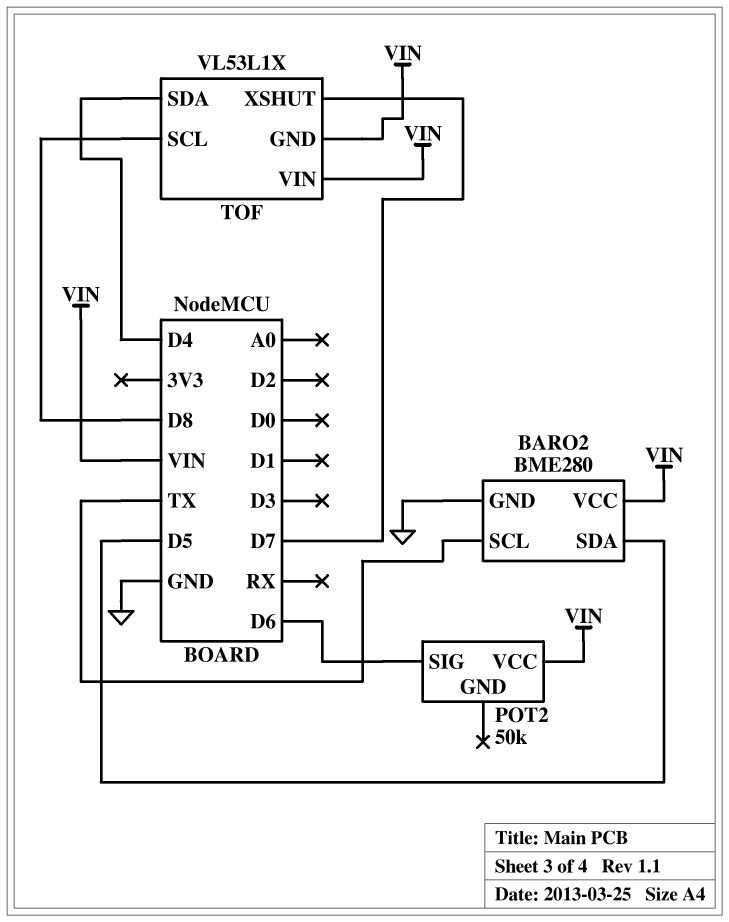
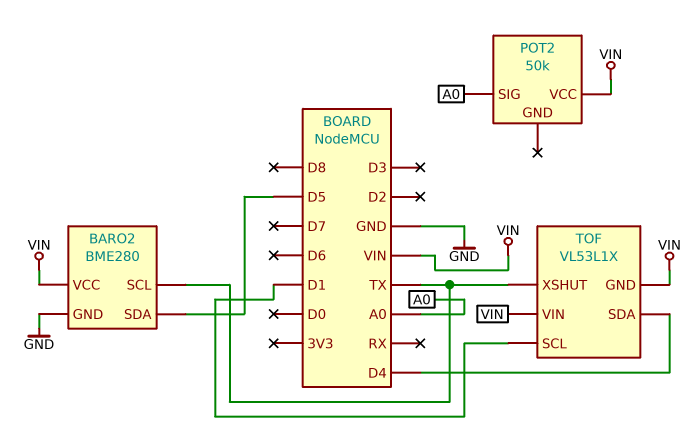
POT2 pin SIG: D6 -> A0
TOF pin SCL: D8 -> D1
TOF pin XSHUT: D7 -> TX

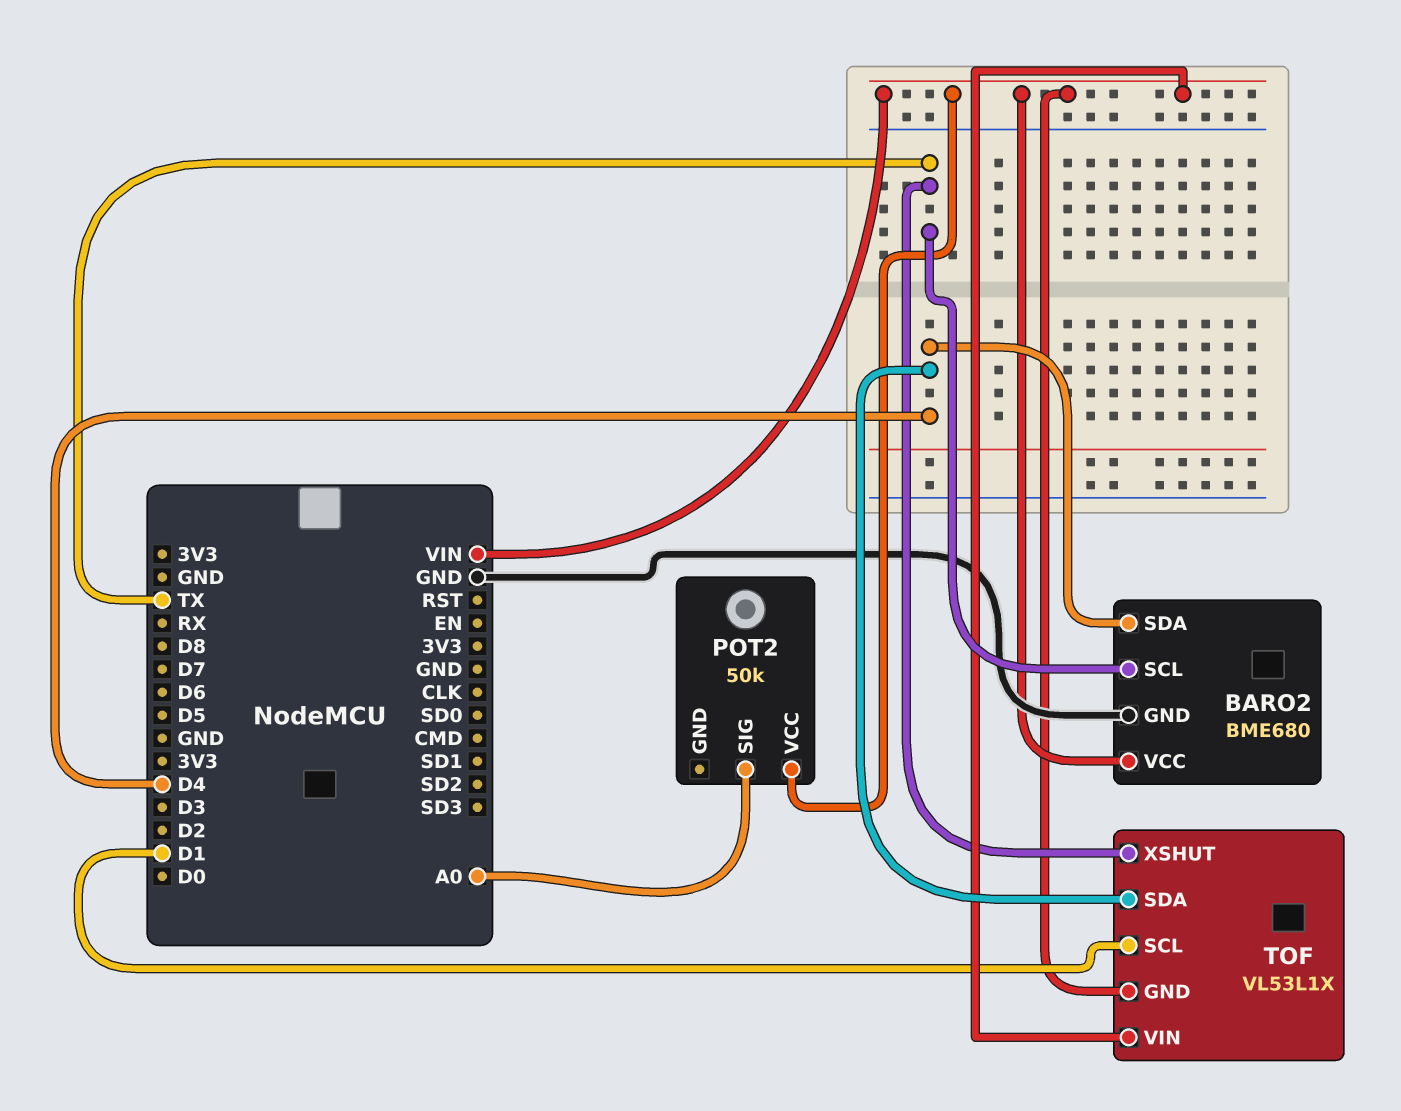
BARO2: BME280 -> BME680
BARO2 pin SDA: D5 -> D4

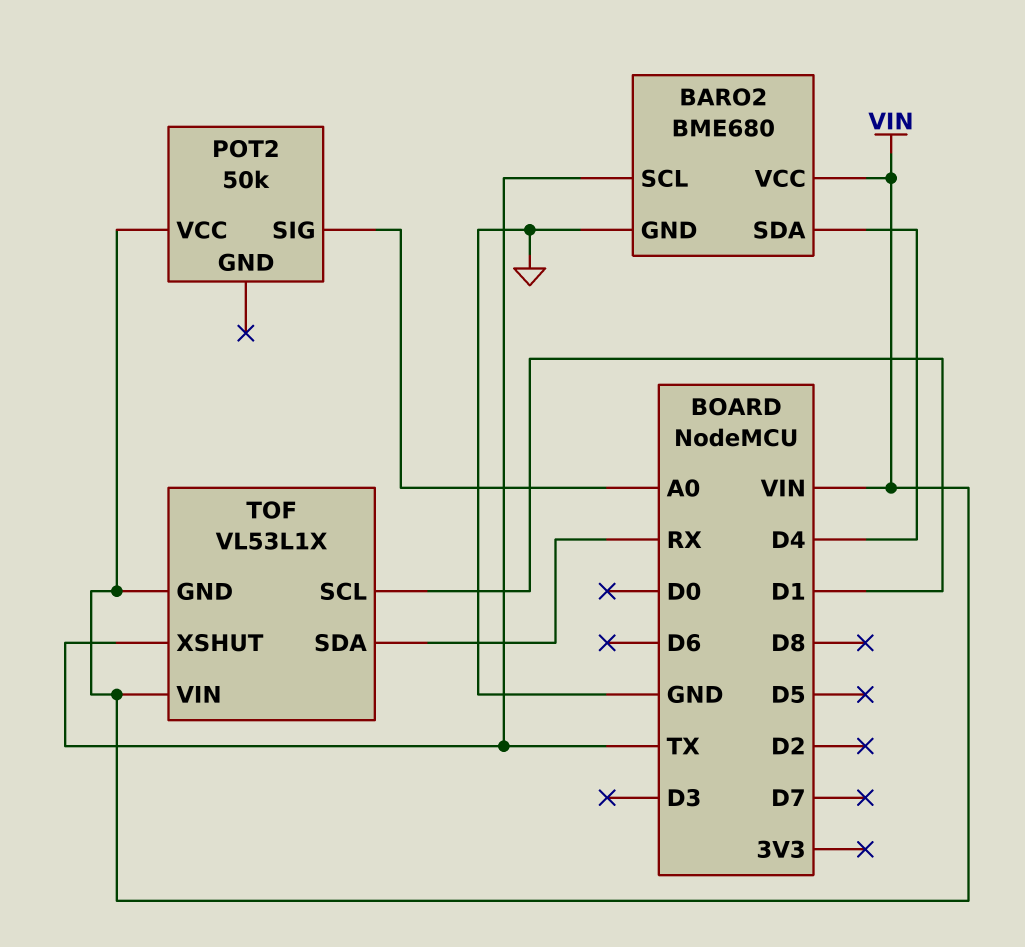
TOF pin SDA: D4 -> RX

